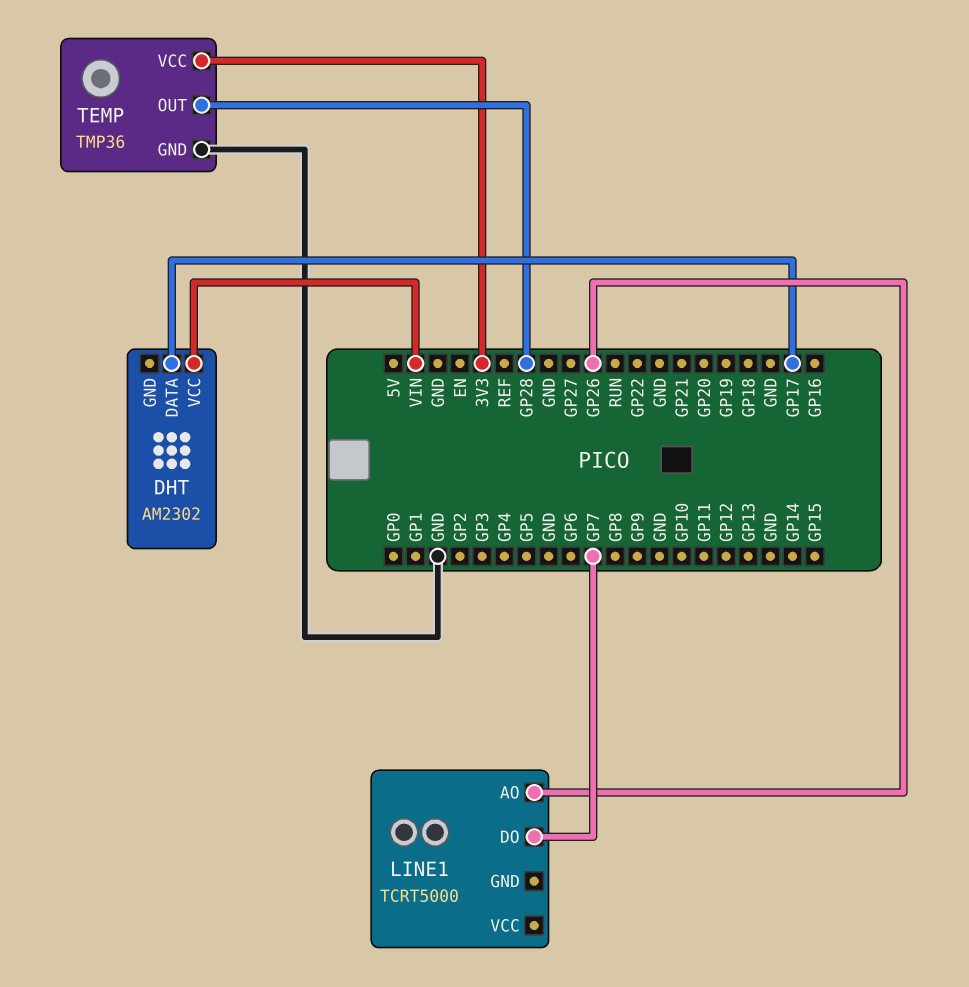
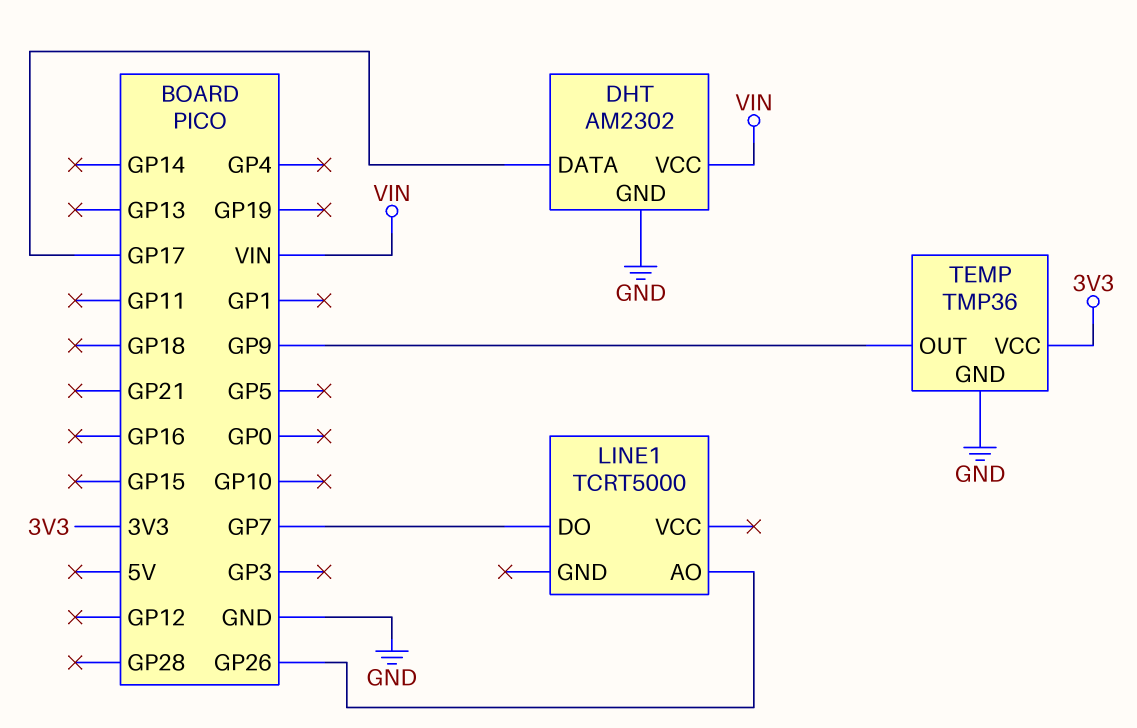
DHT pin GND: none -> GND
TEMP pin OUT: GP28 -> GP9

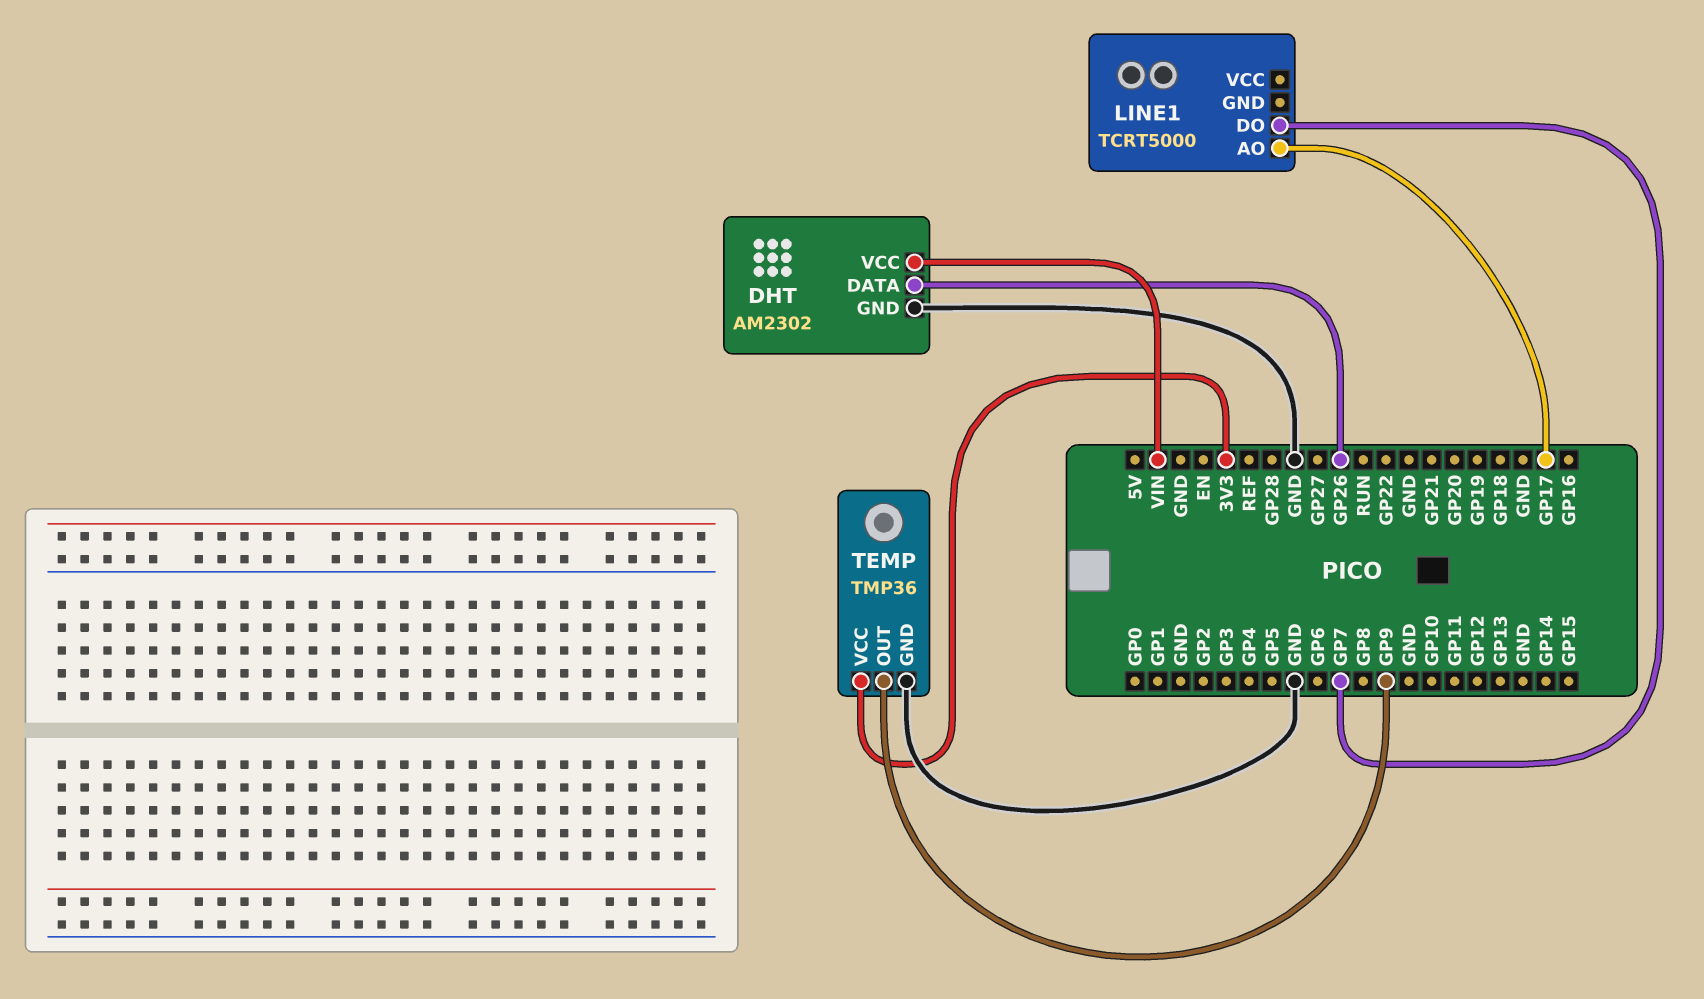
DHT pin DATA: GP17 -> GP26
LINE1 pin AO: GP26 -> GP17

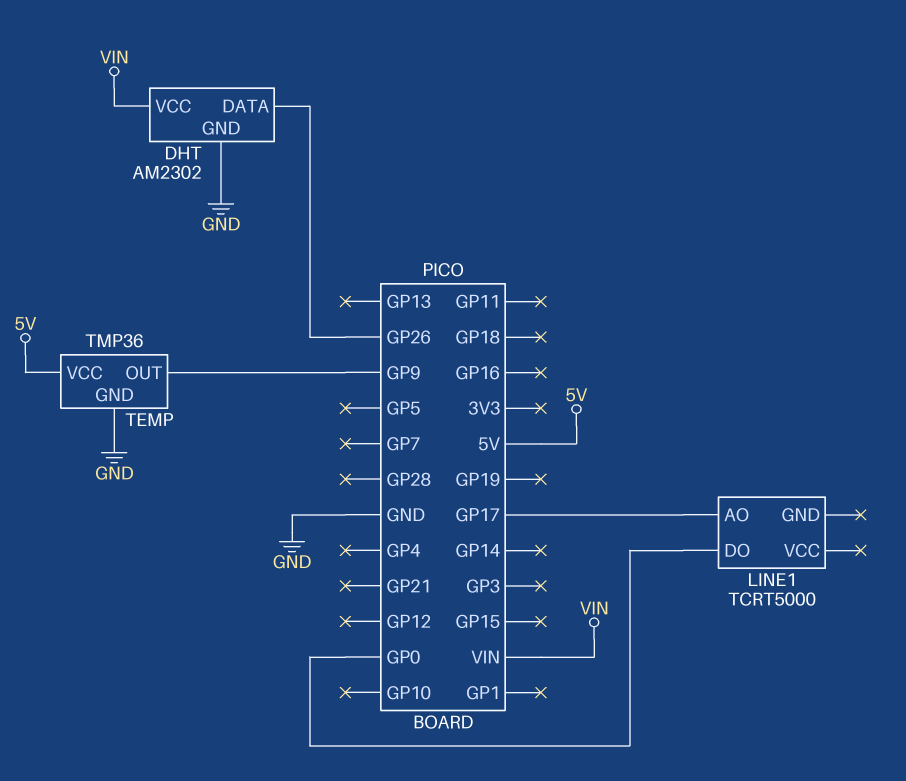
LINE1 pin DO: GP7 -> GP0
TEMP pin VCC: 3V3 -> 5V

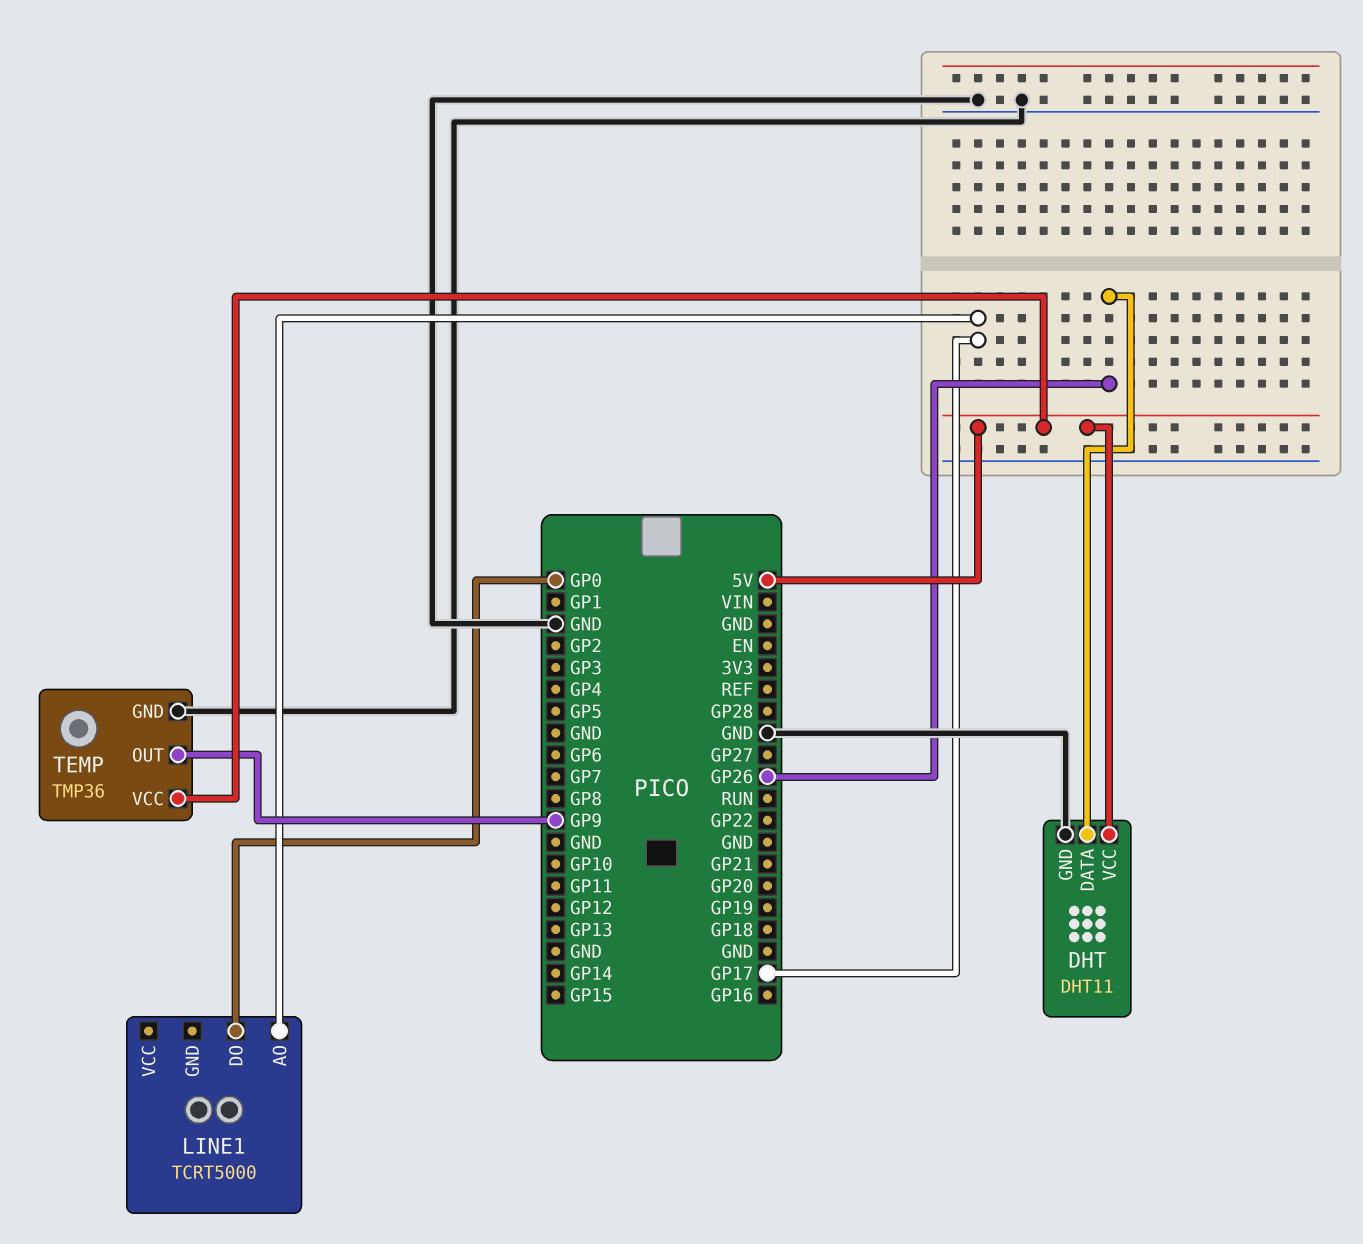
DHT: AM2302 -> DHT11
DHT pin VCC: VIN -> 5V

